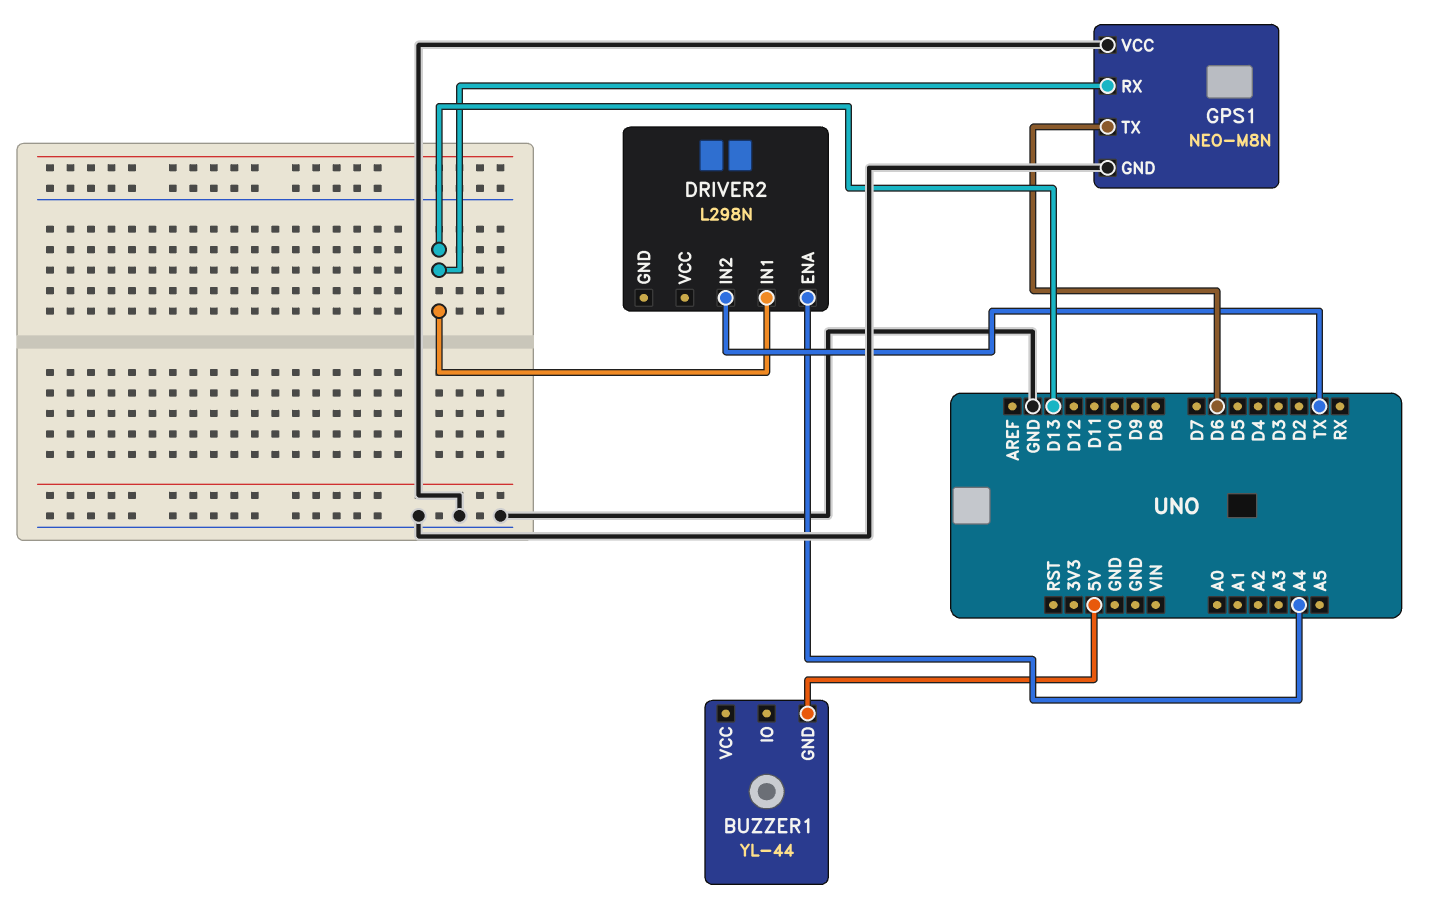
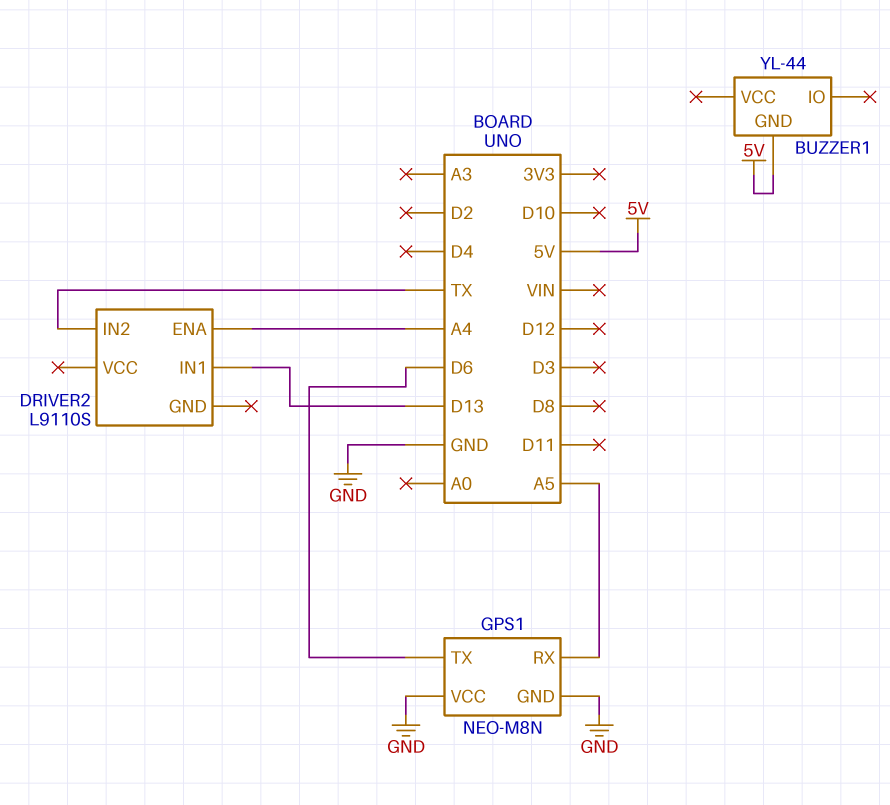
DRIVER2: L298N -> L9110S
GPS1 pin RX: D13 -> A5

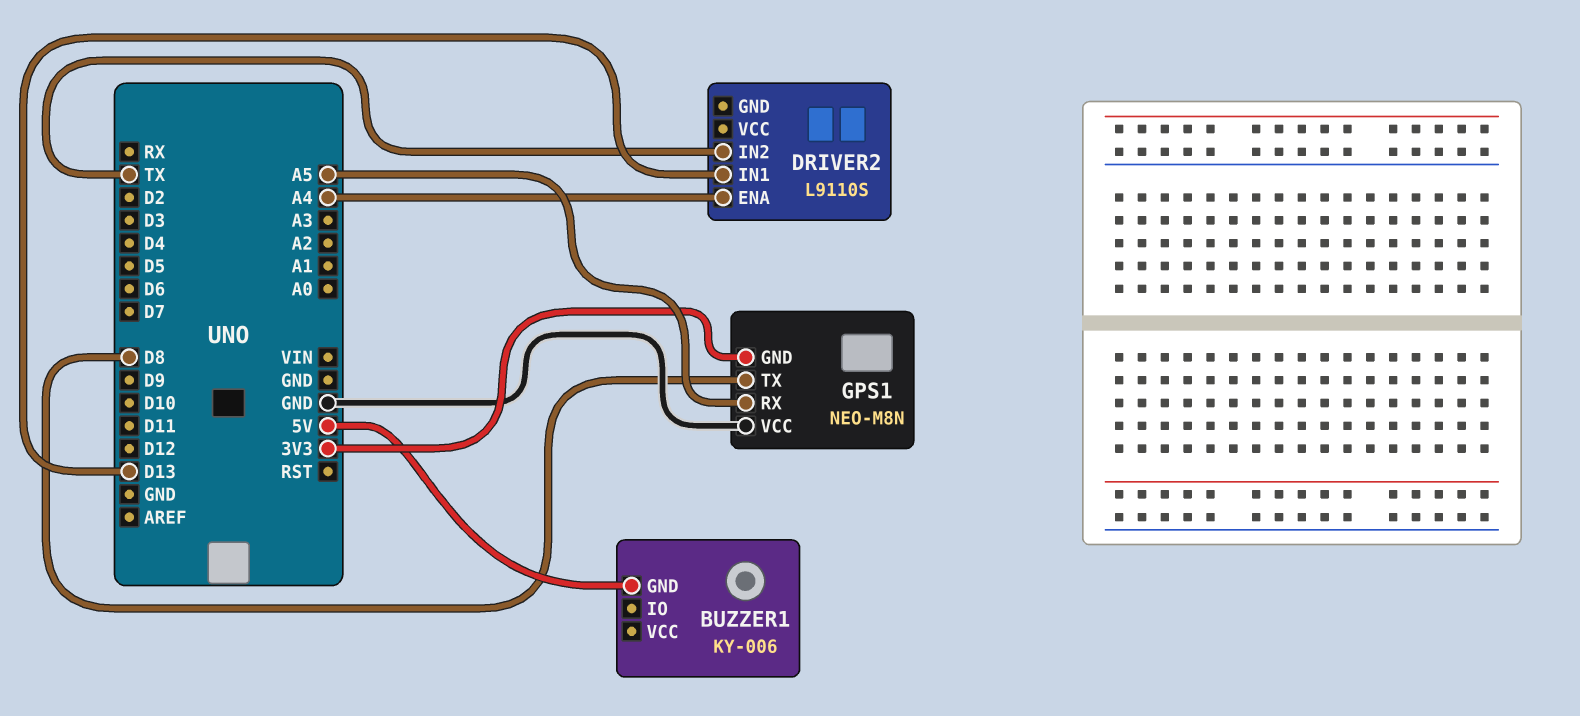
BUZZER1: YL-44 -> KY-006
GPS1 pin GND: GND -> 3V3
GPS1 pin TX: D6 -> D8

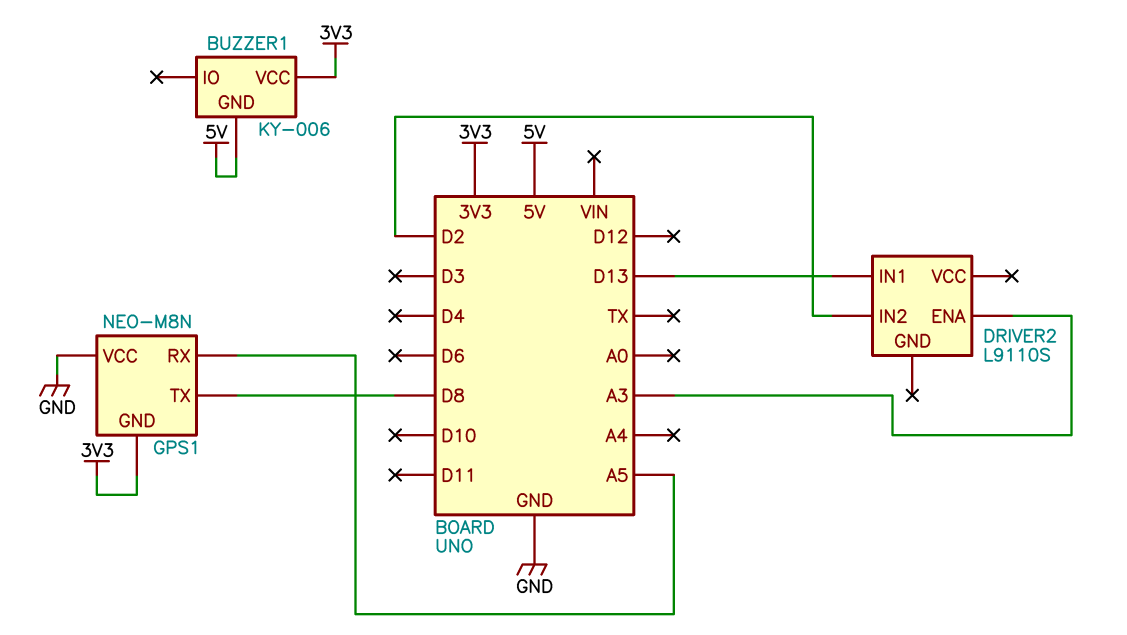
BUZZER1 pin VCC: none -> 3V3
DRIVER2 pin ENA: A4 -> A3
DRIVER2 pin IN2: TX -> D2

